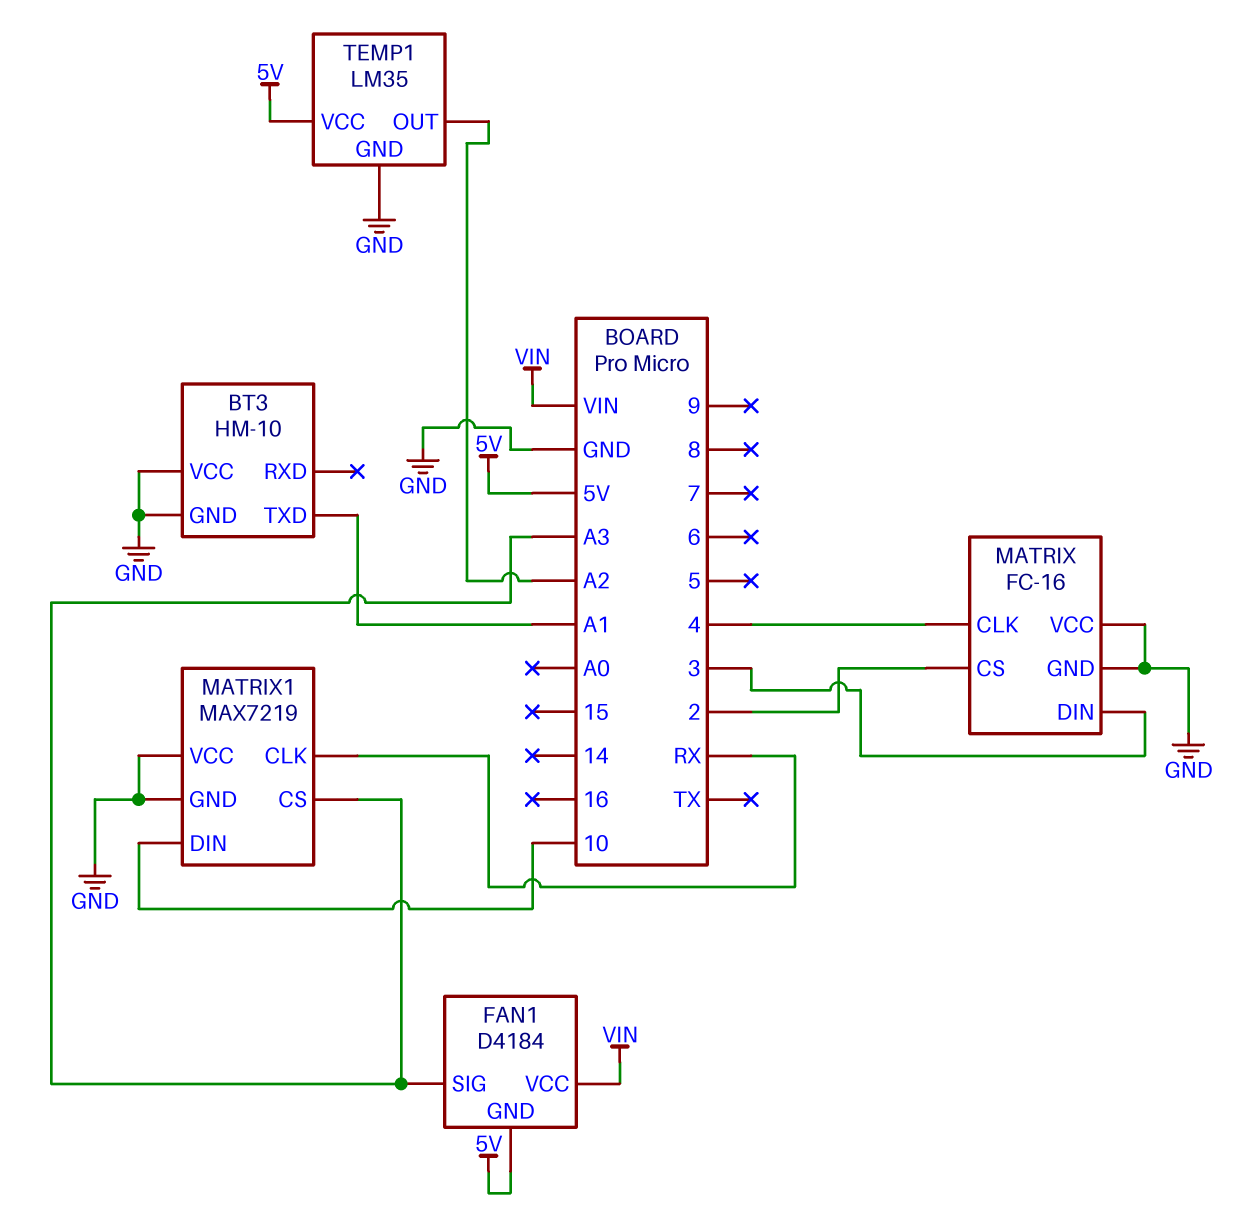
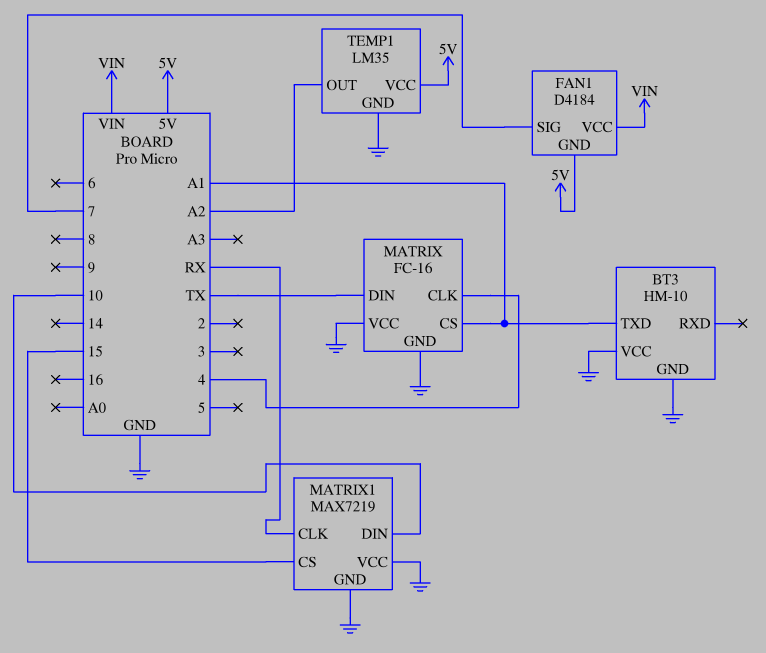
FAN1 pin SIG: A3 -> 7
MATRIX pin CS: 2 -> A1
MATRIX pin DIN: 3 -> TX
MATRIX1 pin CS: A3 -> 15

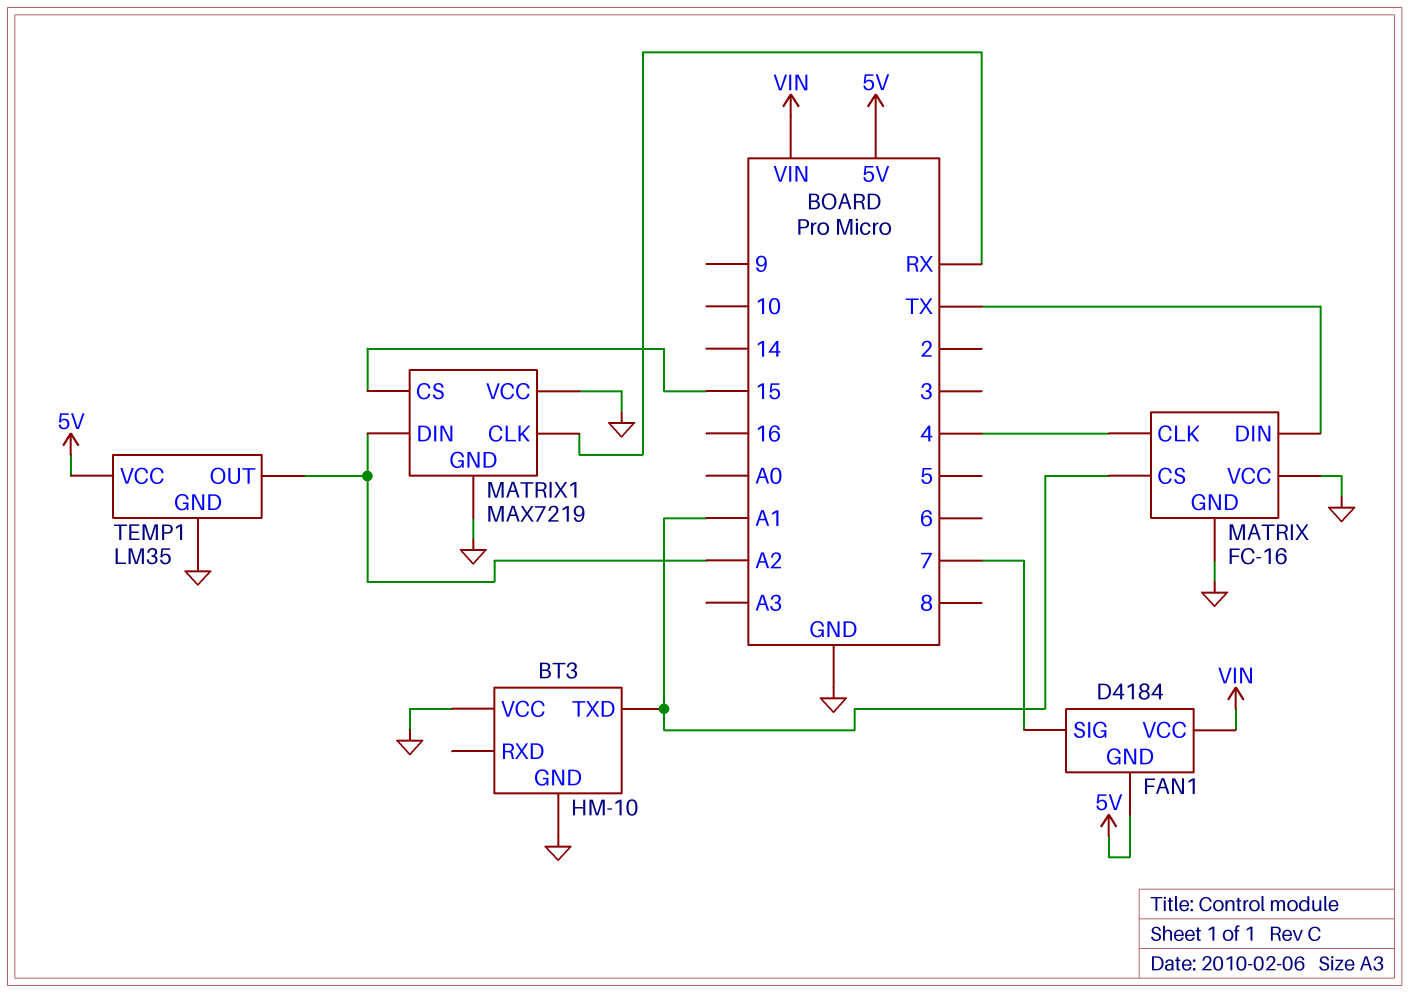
MATRIX1 pin DIN: 10 -> A2

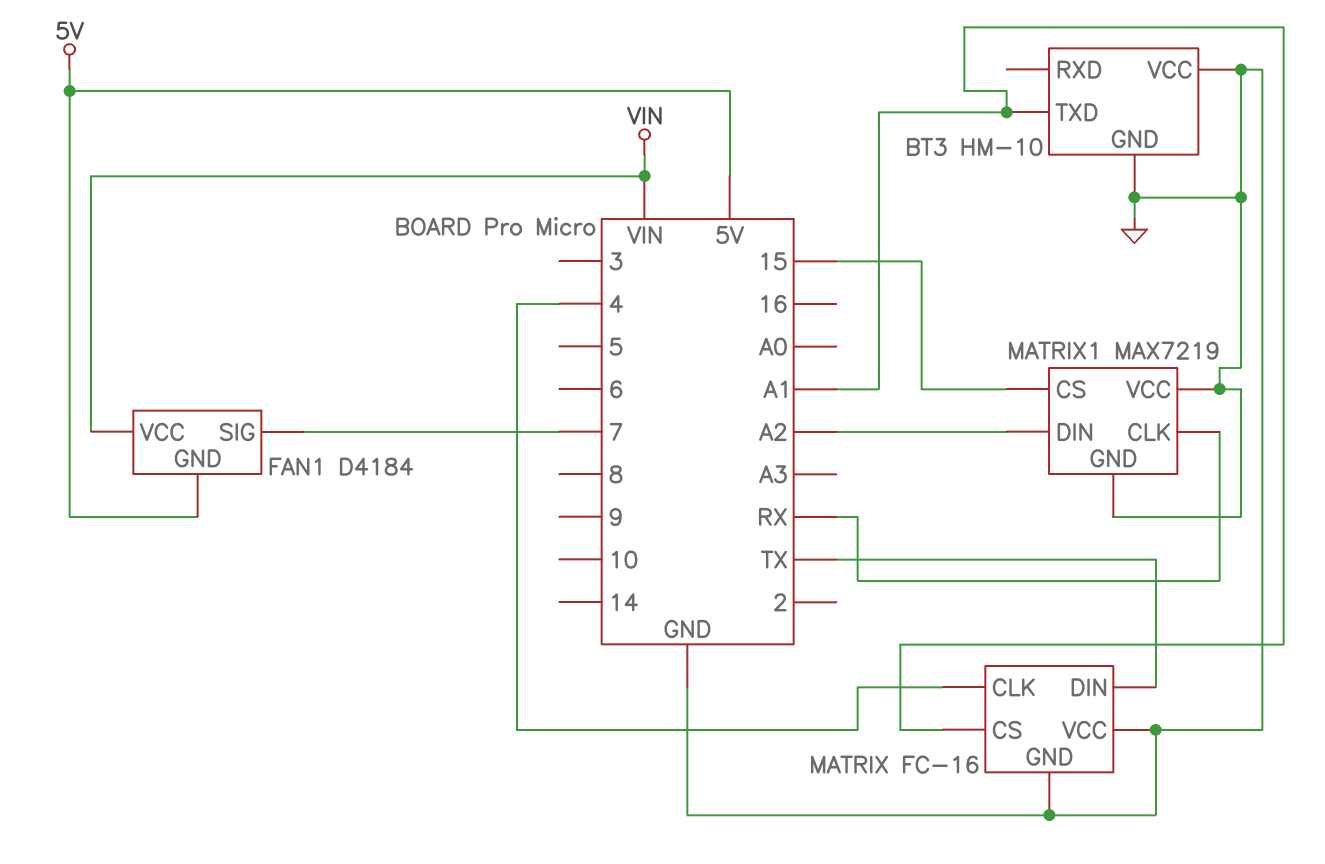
TEMP1: LM35 -> none
TEMP1 pin GND: GND -> none
TEMP1 pin OUT: A2 -> none
TEMP1 pin VCC: 5V -> none

